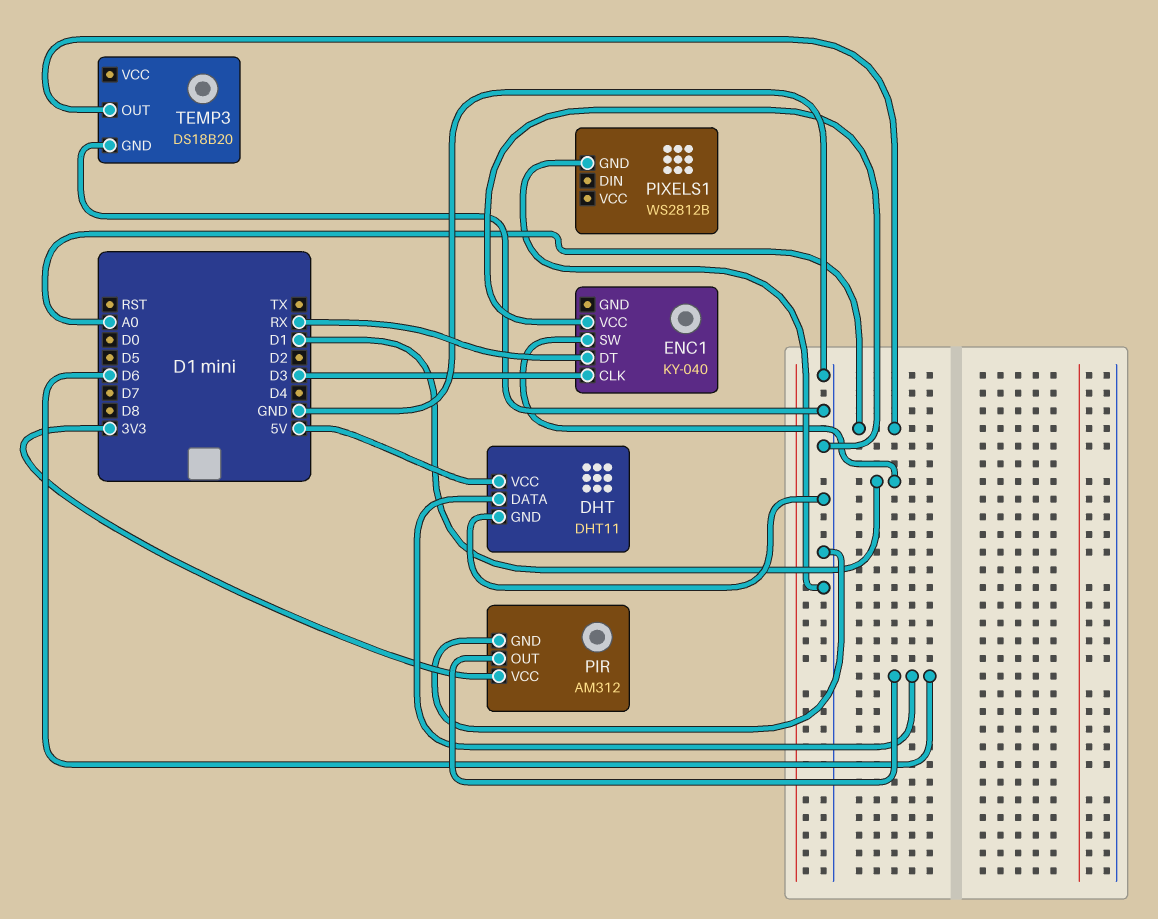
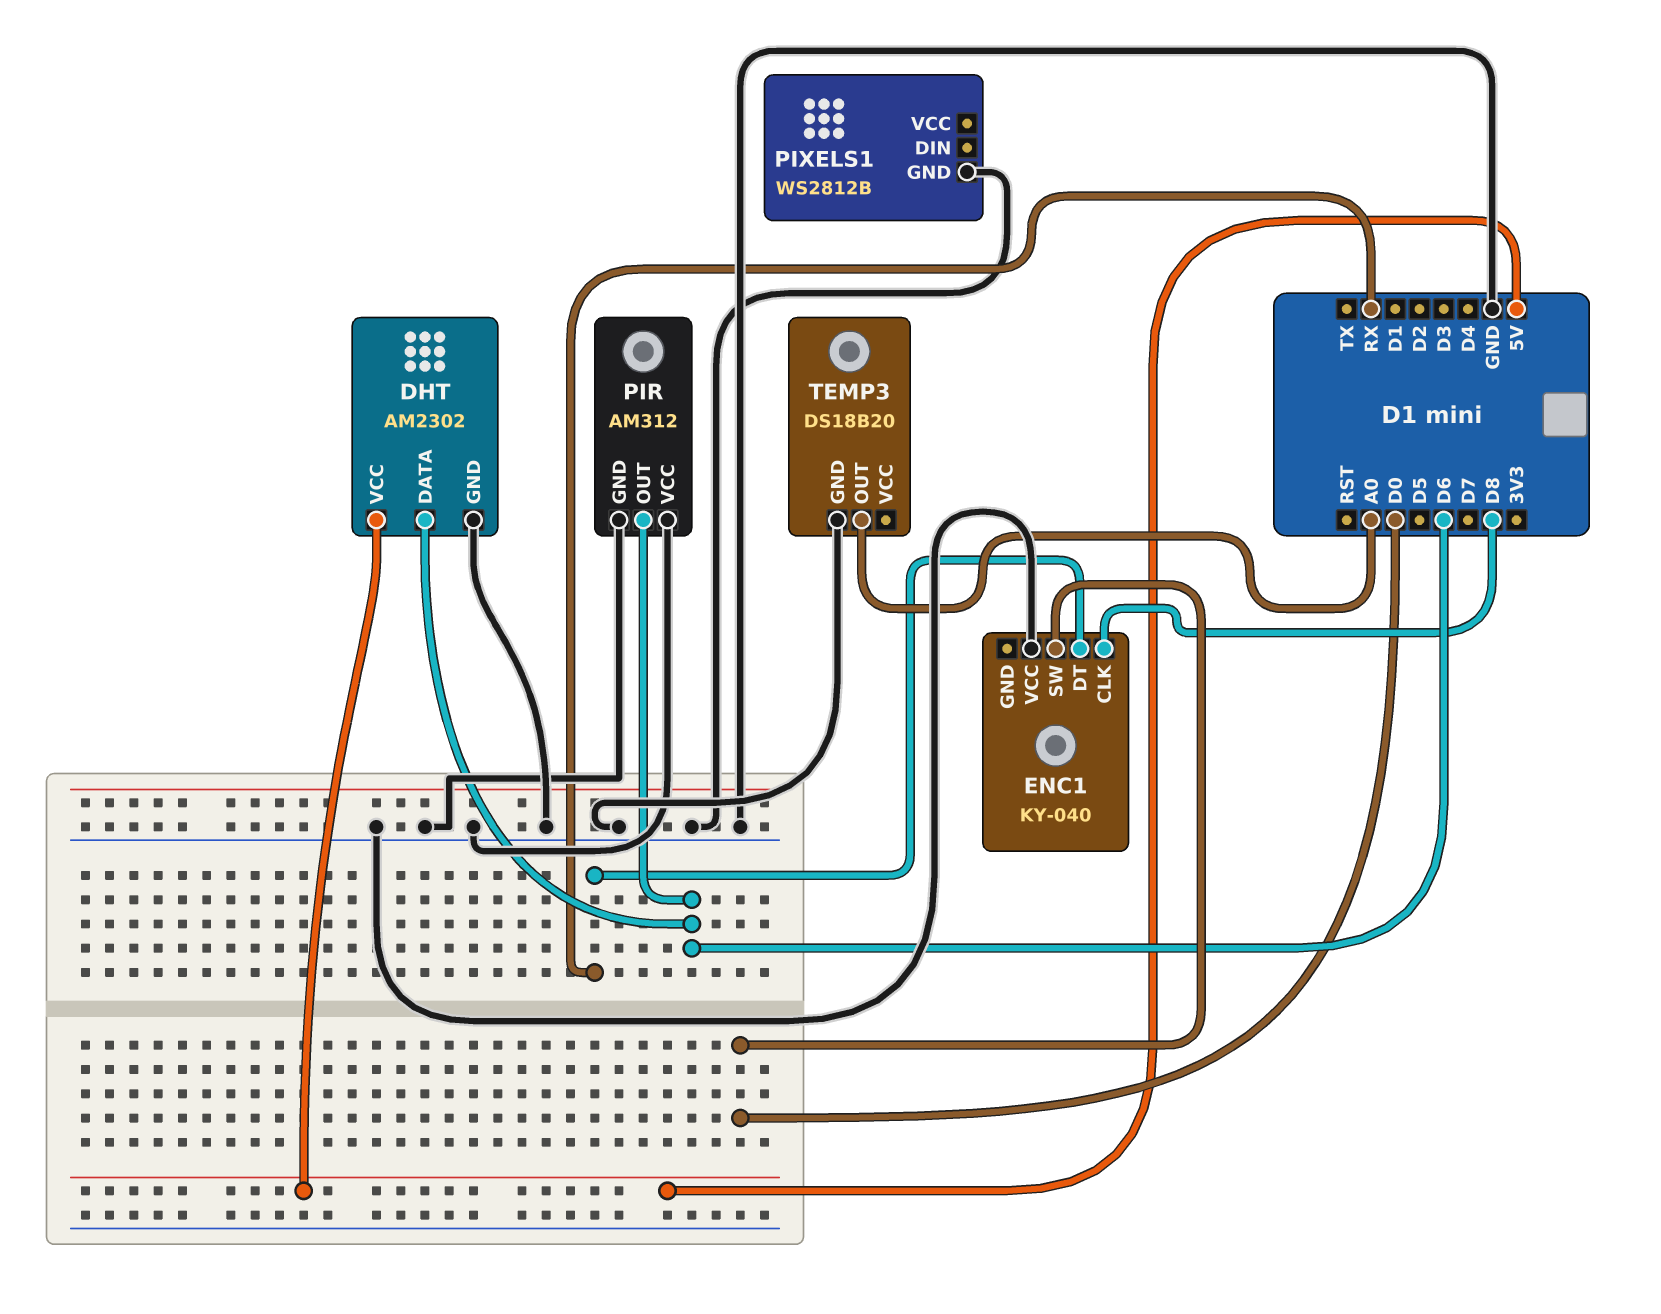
DHT: DHT11 -> AM2302
ENC1 pin CLK: D3 -> D8
ENC1 pin SW: D1 -> D0
PIR pin VCC: 3V3 -> GND

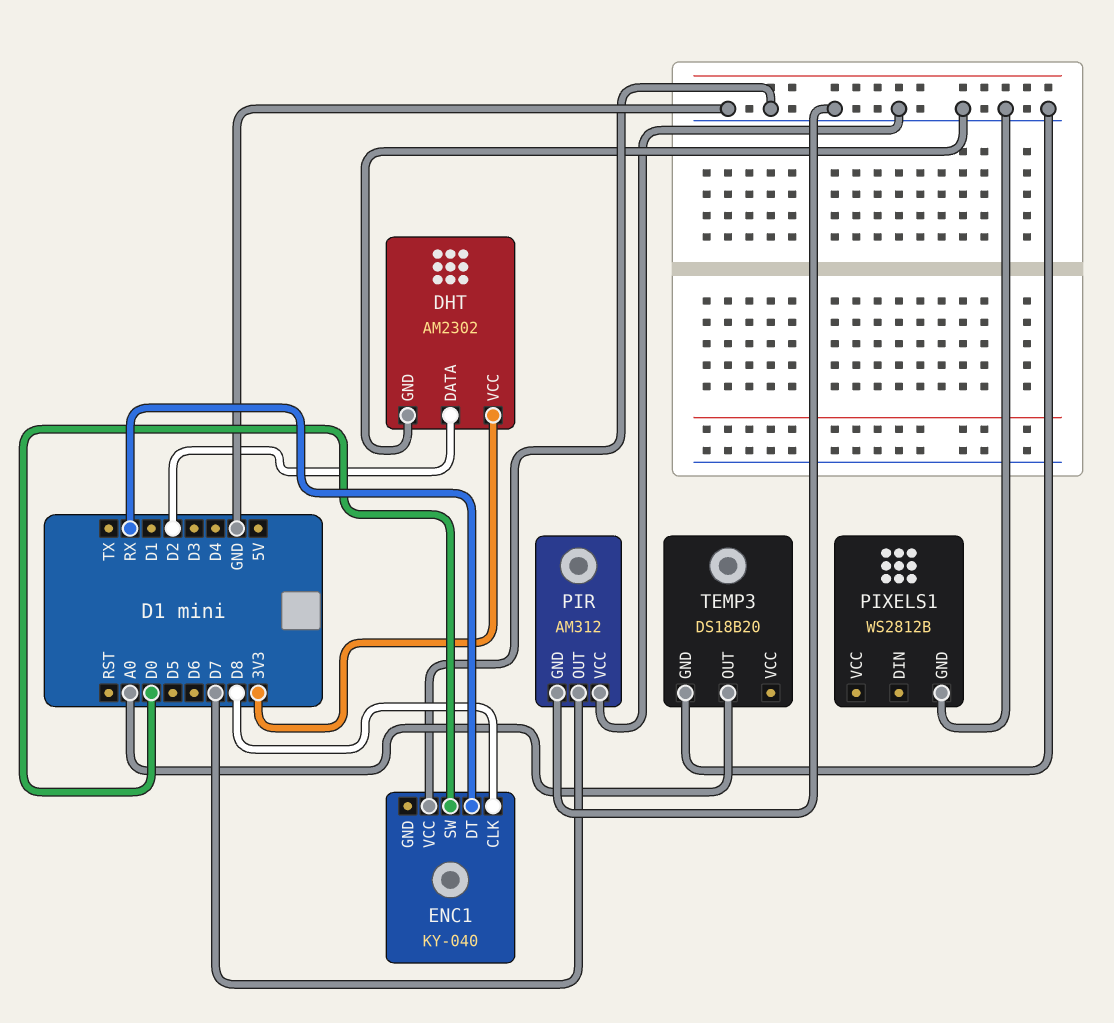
DHT pin DATA: D6 -> D2
DHT pin VCC: 5V -> 3V3
PIR pin OUT: D6 -> D7

